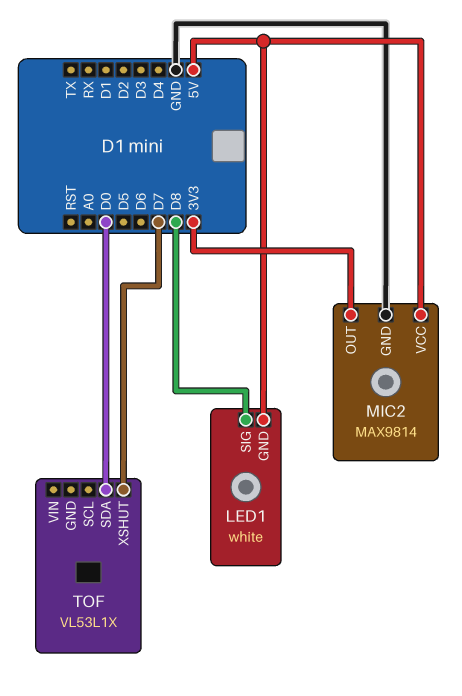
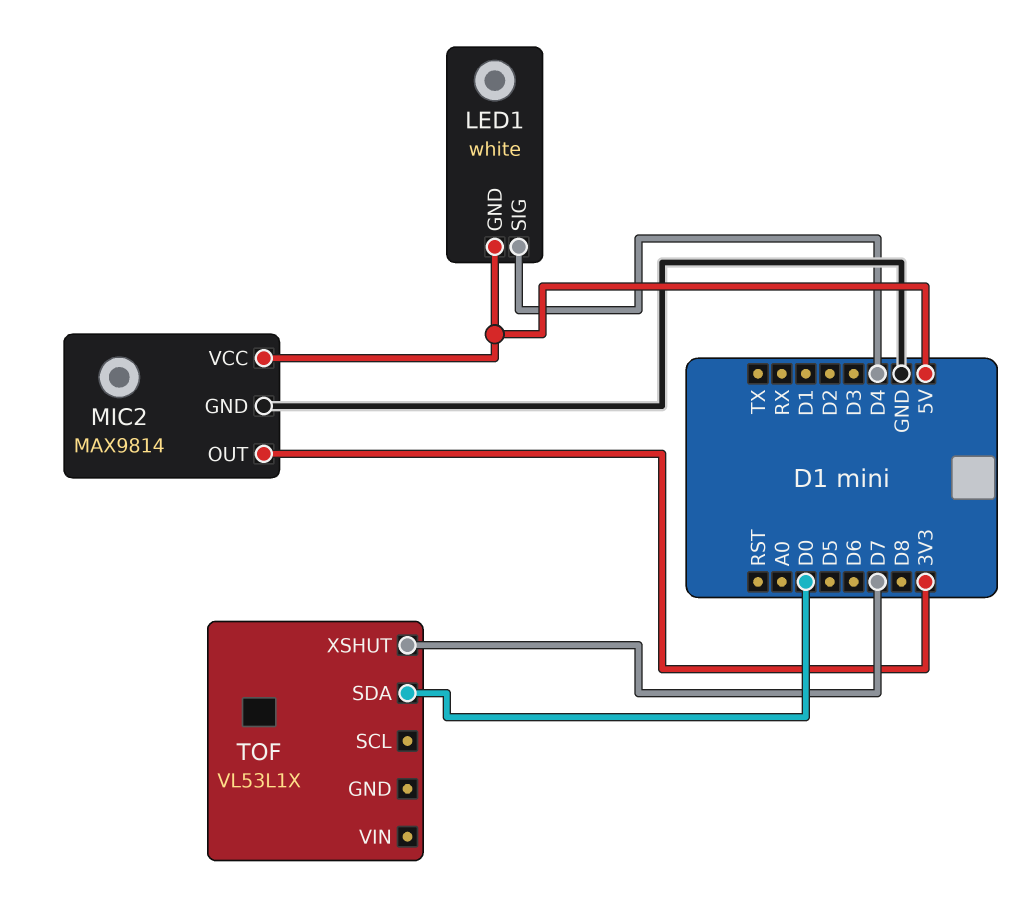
LED1 pin SIG: D8 -> D4

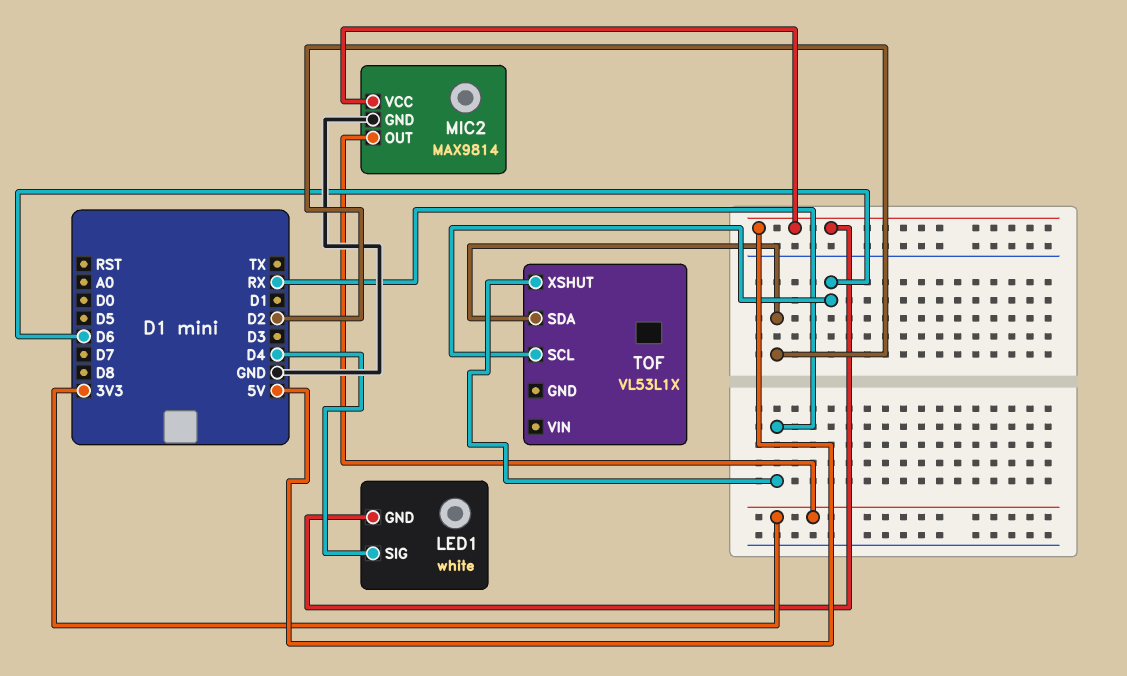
TOF pin SCL: none -> D6
TOF pin SDA: D0 -> D2
TOF pin XSHUT: D7 -> RX

